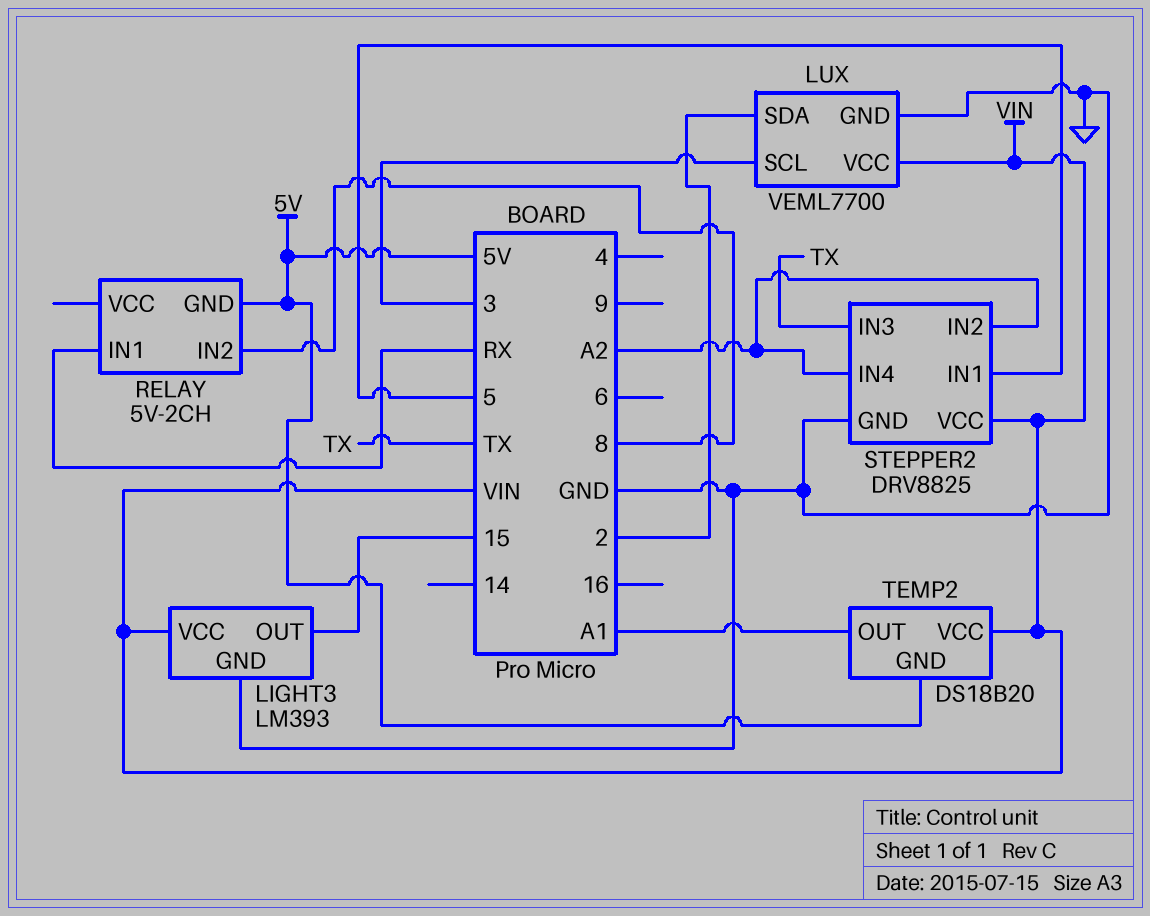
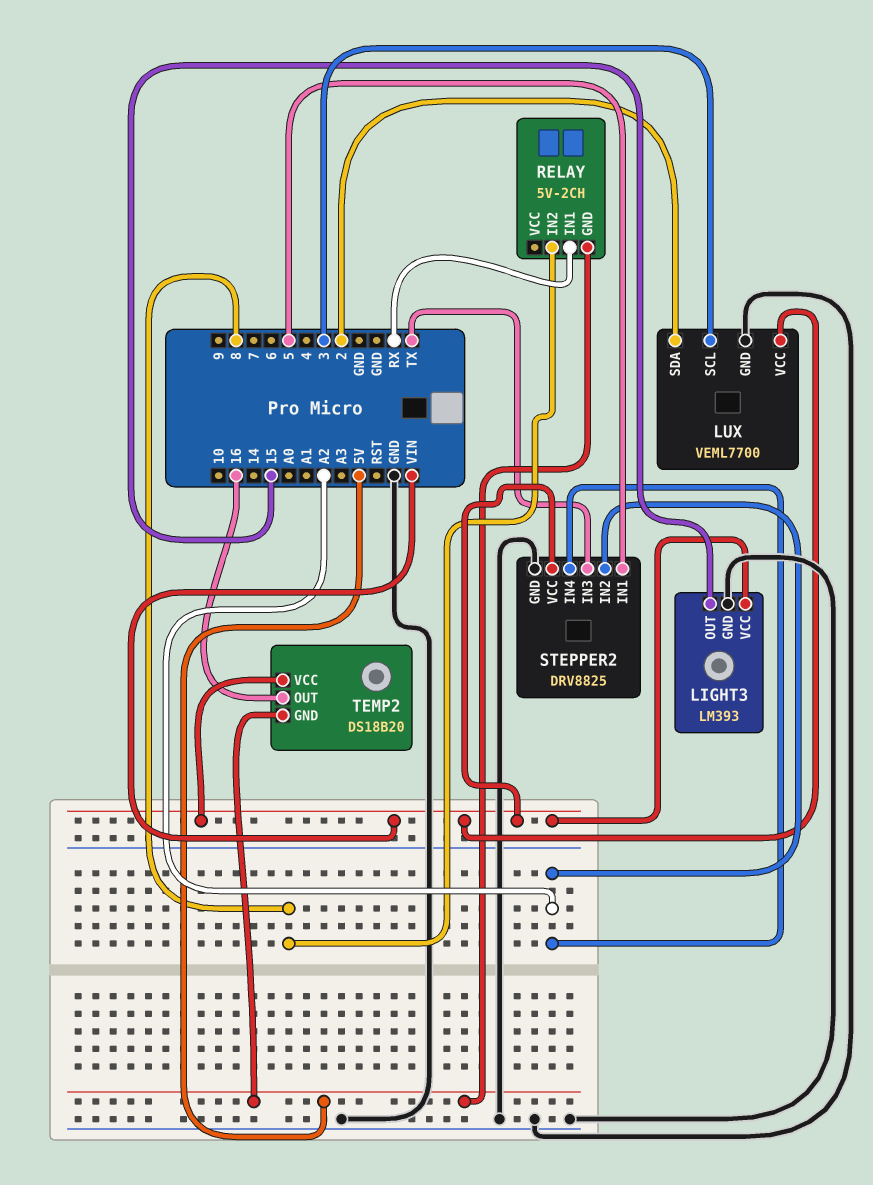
TEMP2 pin OUT: A1 -> 16

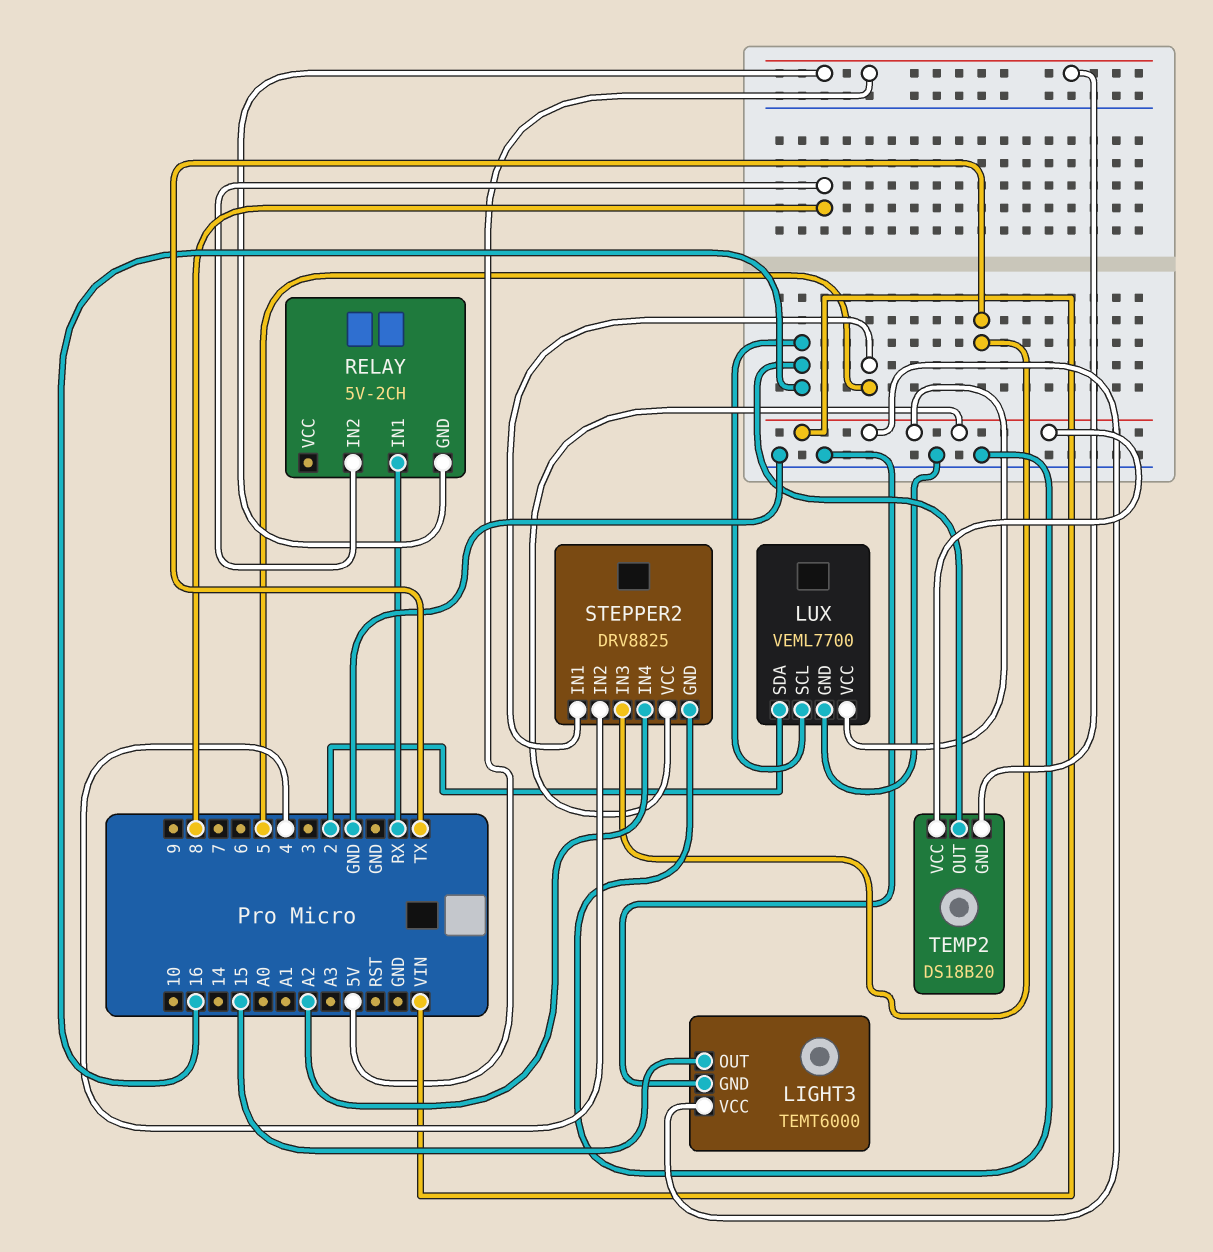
LIGHT3: LM393 -> TEMT6000
LUX pin SCL: 3 -> 16
STEPPER2 pin IN2: A2 -> 4

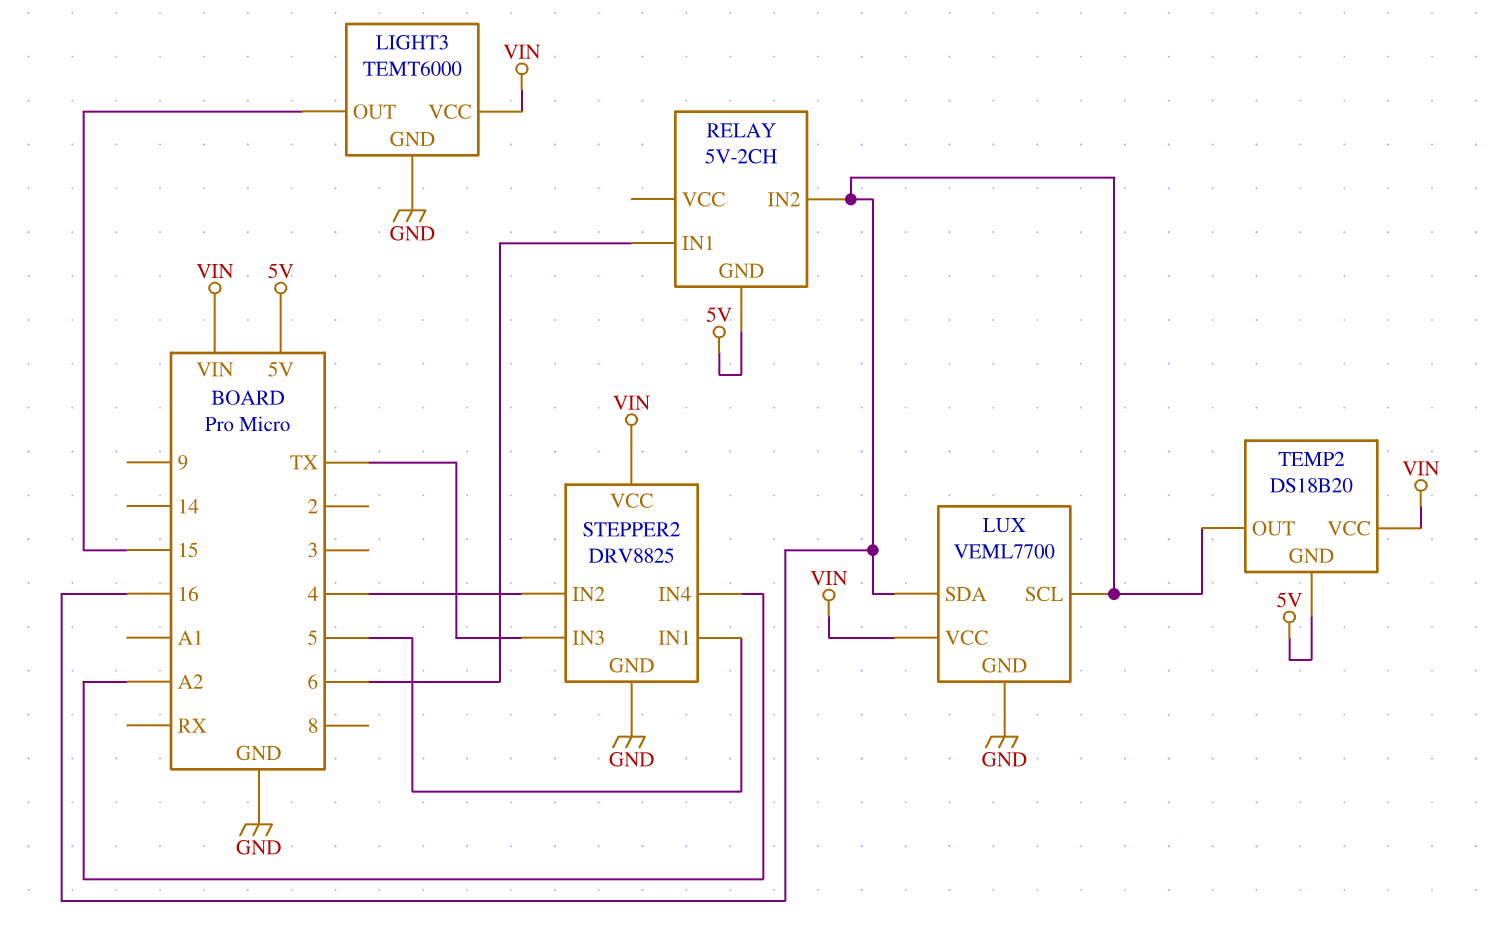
LUX pin SDA: 2 -> 16
RELAY pin IN1: RX -> 6
RELAY pin IN2: 8 -> 16

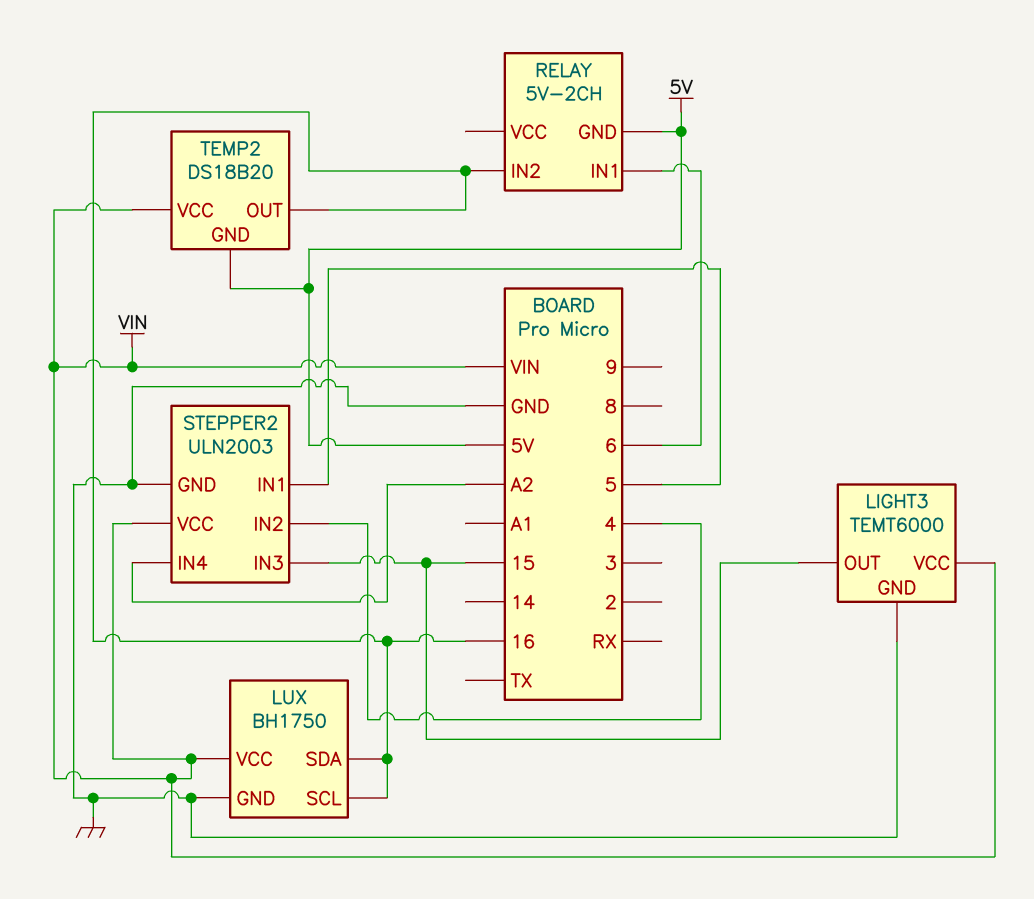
LUX: VEML7700 -> BH1750
STEPPER2: DRV8825 -> ULN2003
STEPPER2 pin IN3: TX -> 15

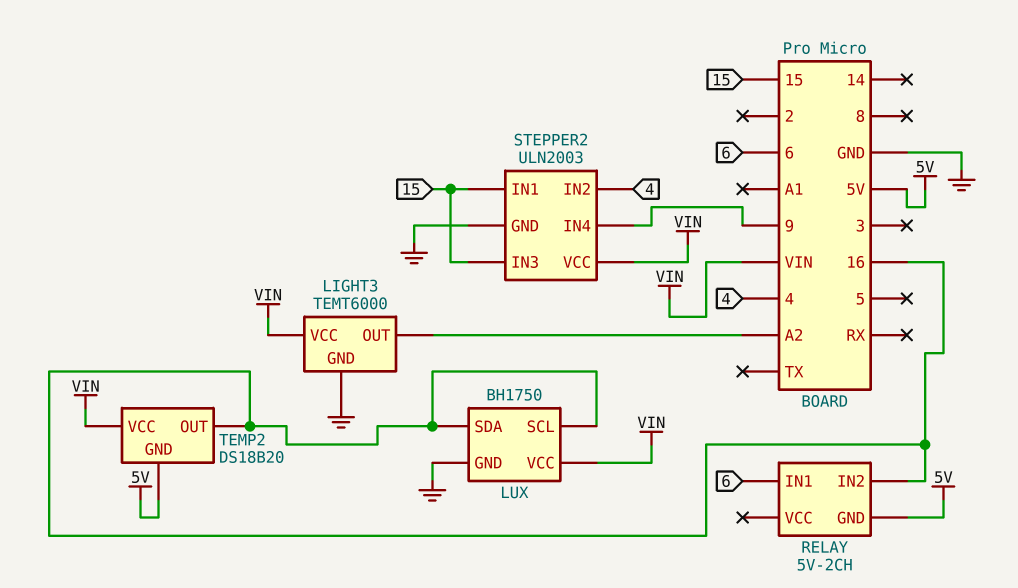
LIGHT3 pin OUT: 15 -> A2
STEPPER2 pin IN1: 5 -> 15
STEPPER2 pin IN4: A2 -> 9

